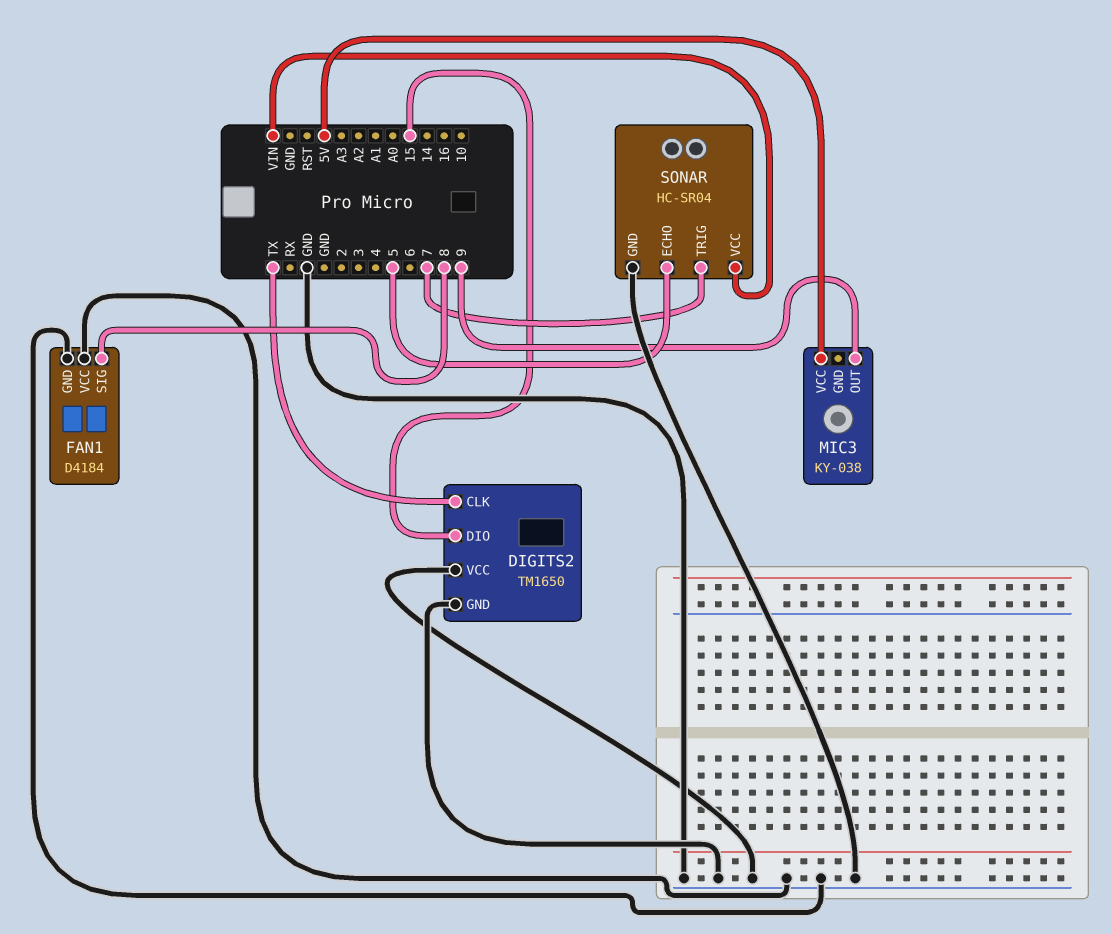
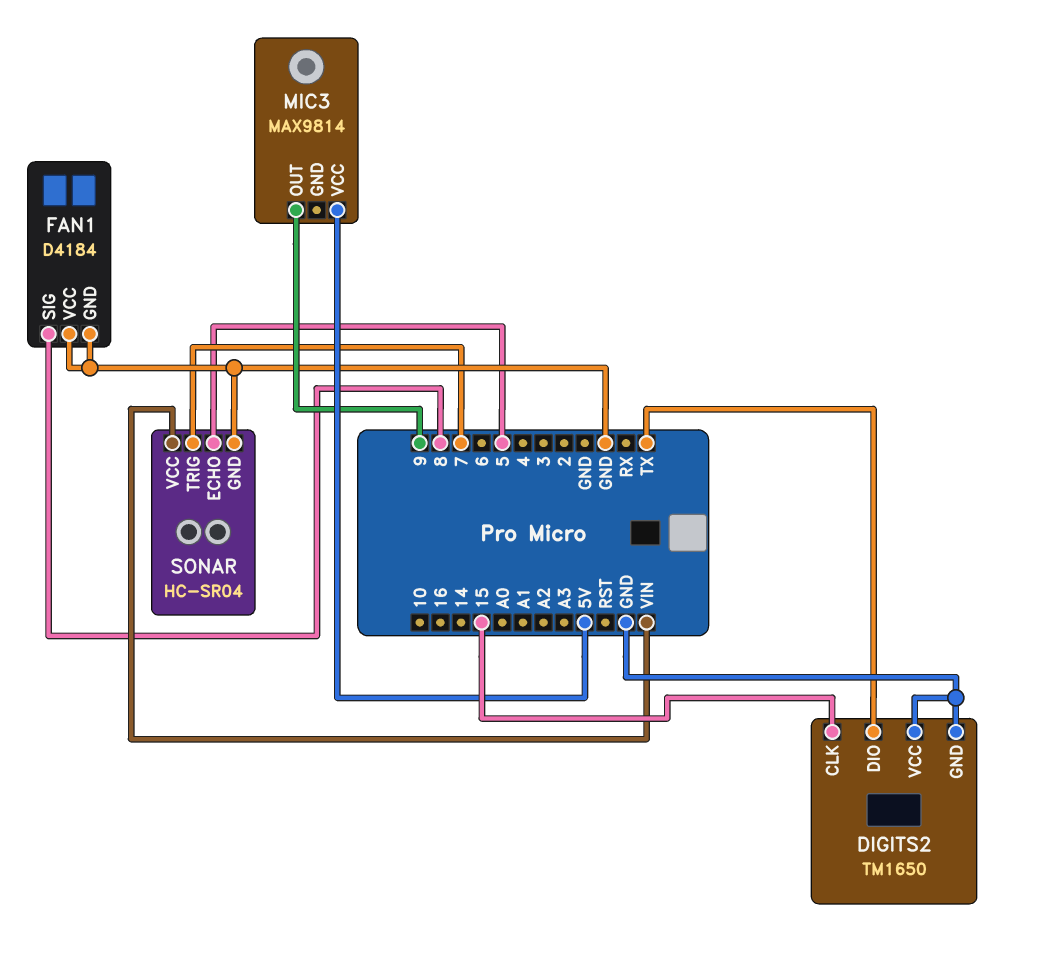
DIGITS2 pin CLK: TX -> 15
DIGITS2 pin DIO: 15 -> TX
MIC3: KY-038 -> MAX9814

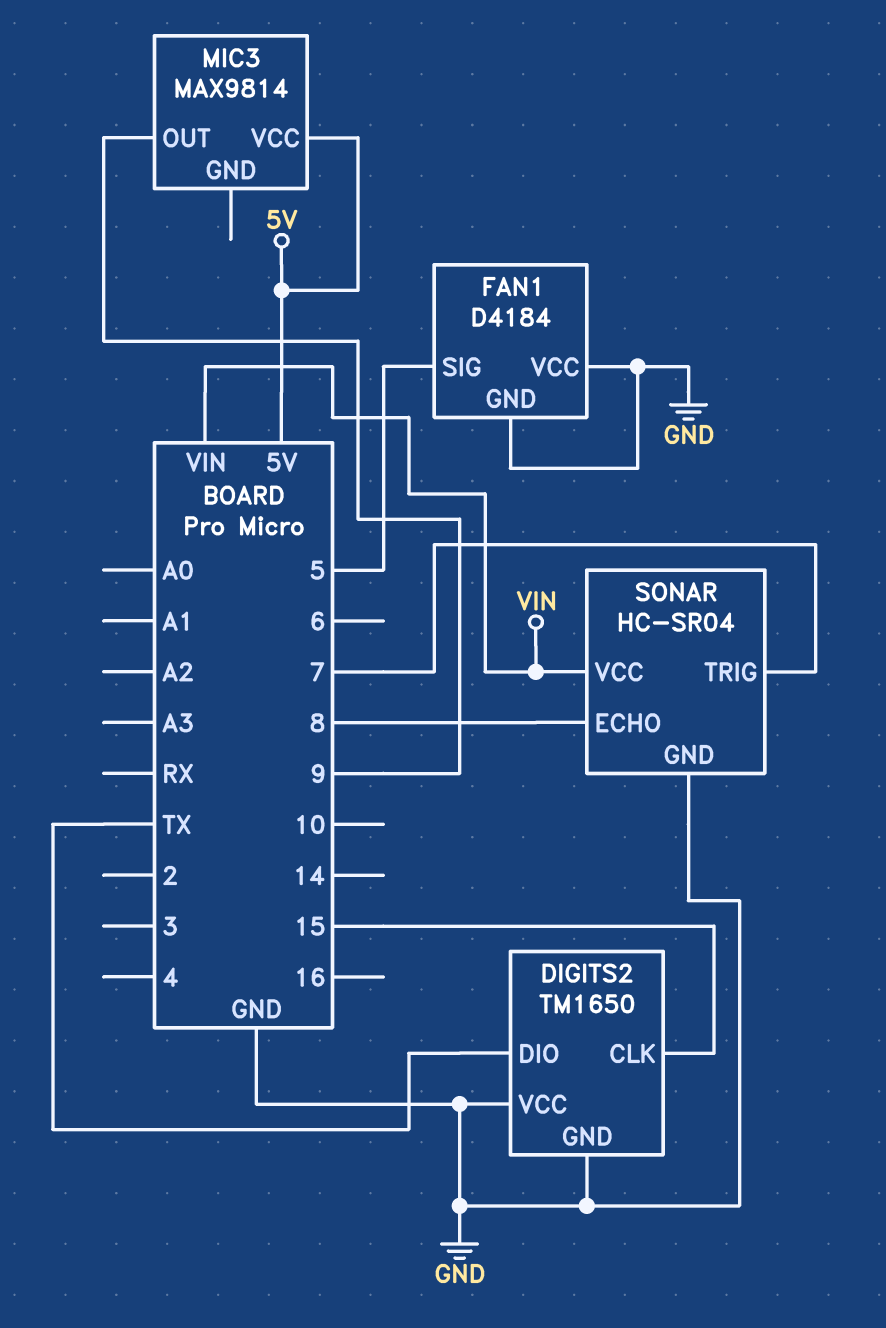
FAN1 pin SIG: 8 -> 5
SONAR pin ECHO: 5 -> 8

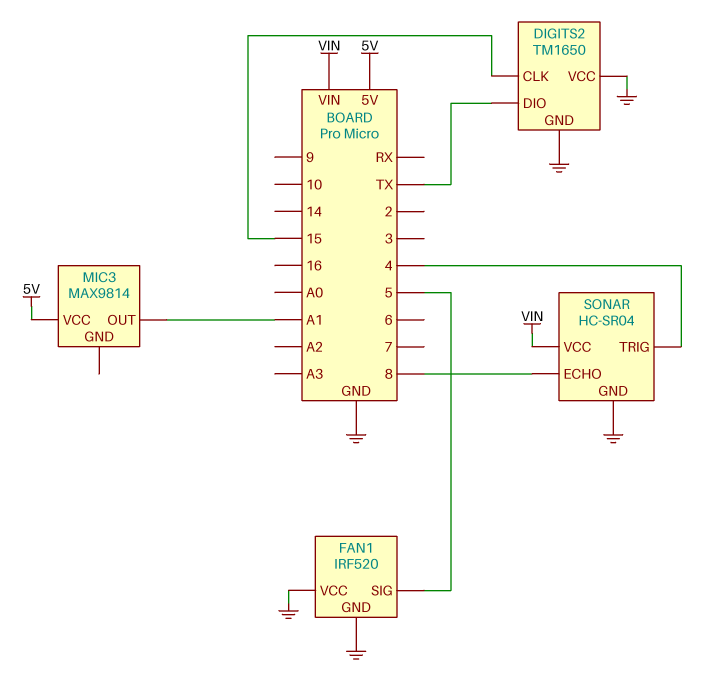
FAN1: D4184 -> IRF520
MIC3 pin OUT: 9 -> A1
SONAR pin TRIG: 7 -> 4

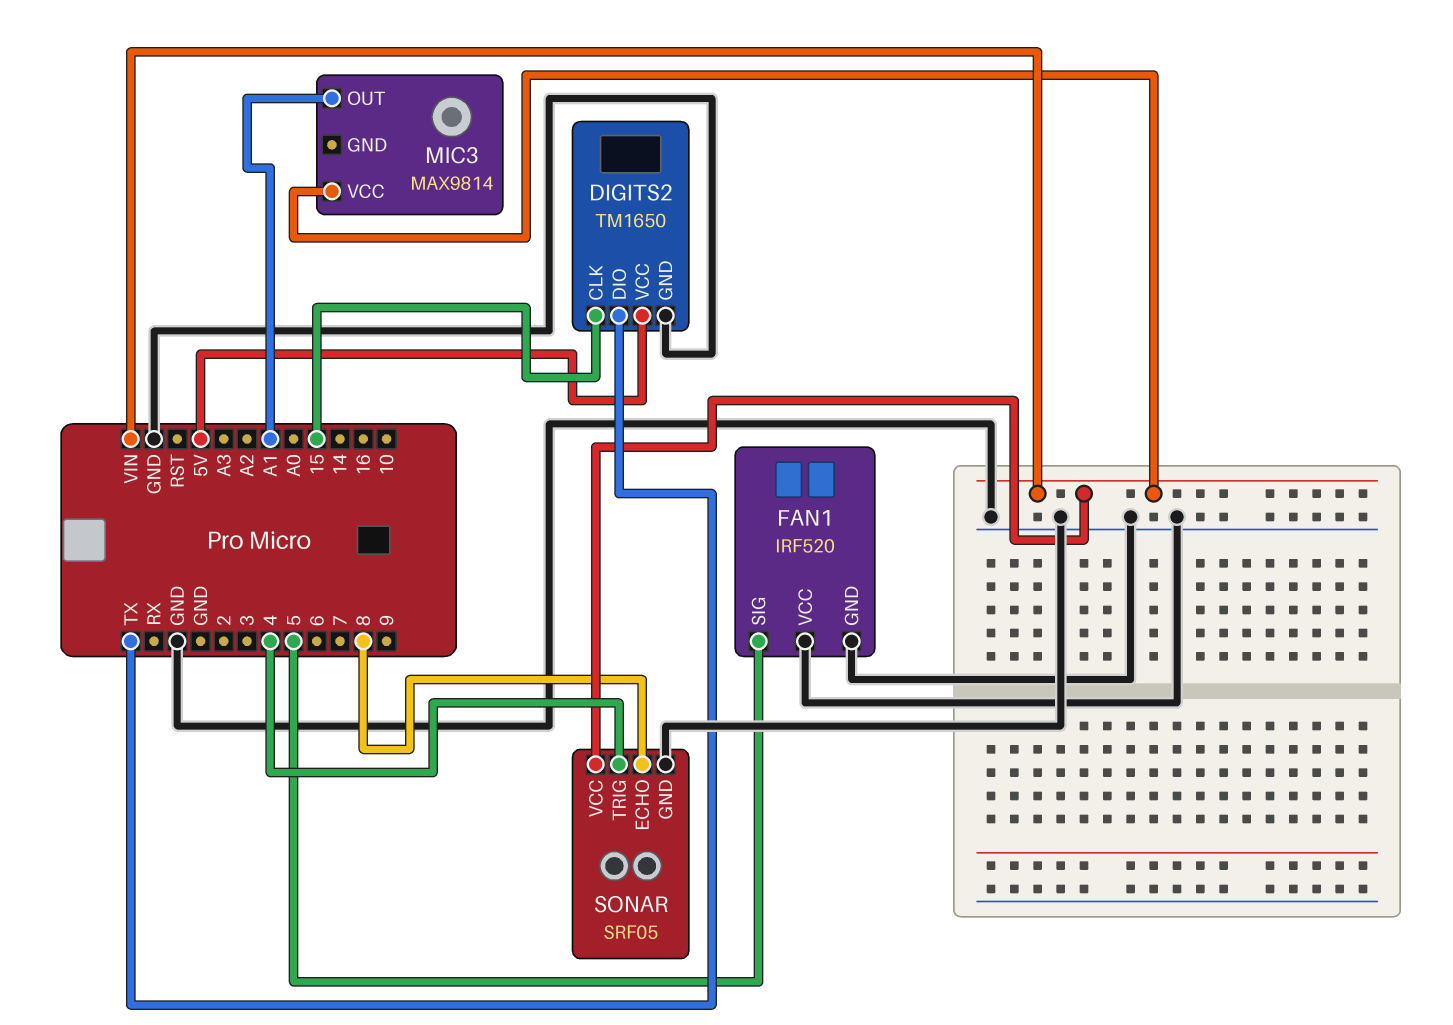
DIGITS2 pin VCC: GND -> 5V
MIC3 pin VCC: 5V -> VIN
SONAR: HC-SR04 -> SRF05

